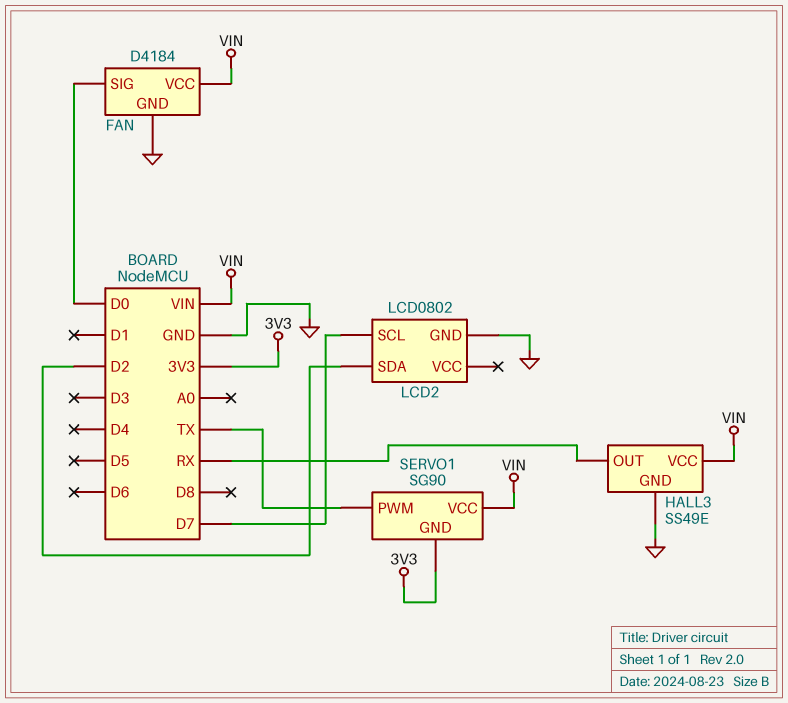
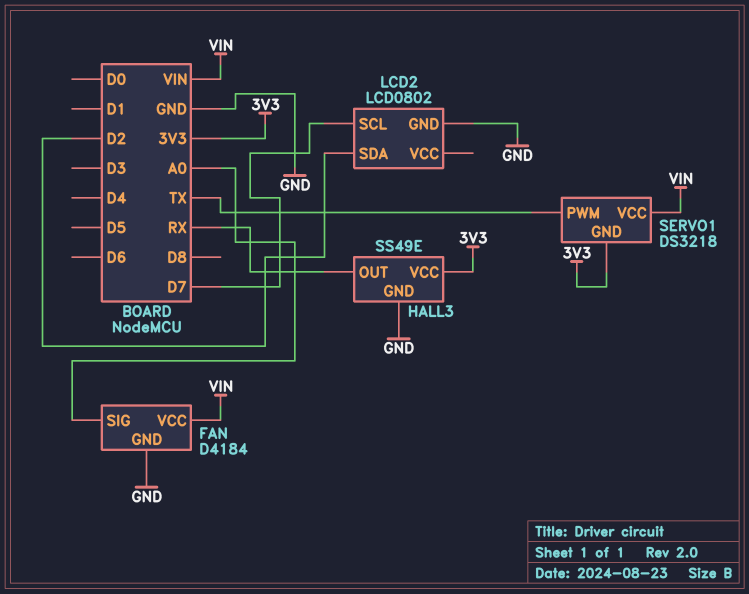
FAN pin SIG: D0 -> A0
HALL3 pin VCC: VIN -> 3V3
SERVO1: SG90 -> DS3218

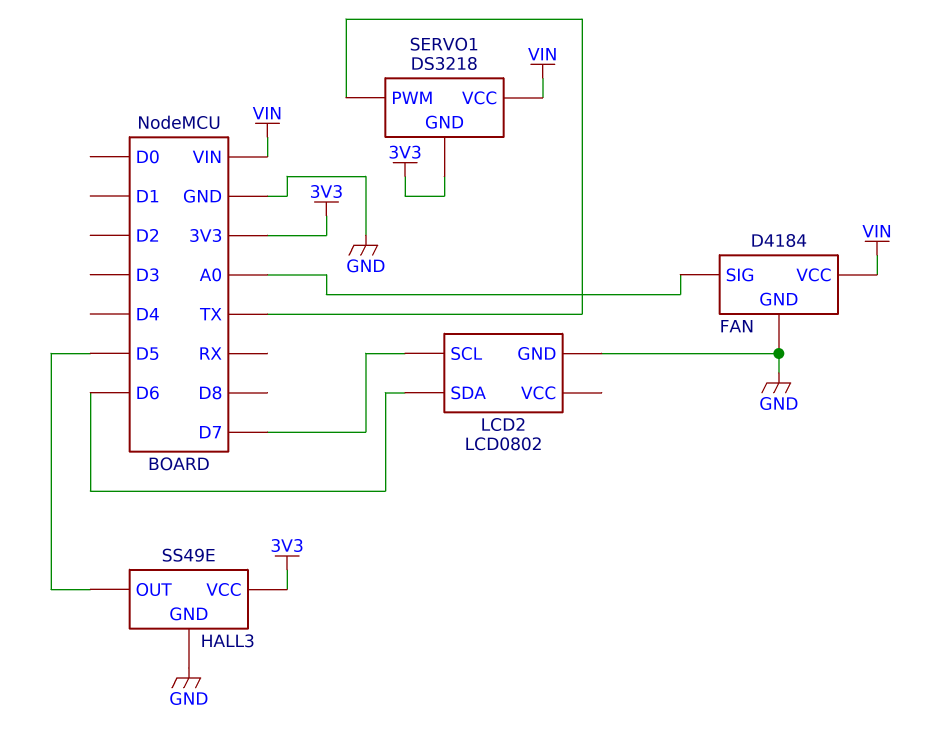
HALL3 pin OUT: RX -> D5
LCD2 pin SDA: D2 -> D6

